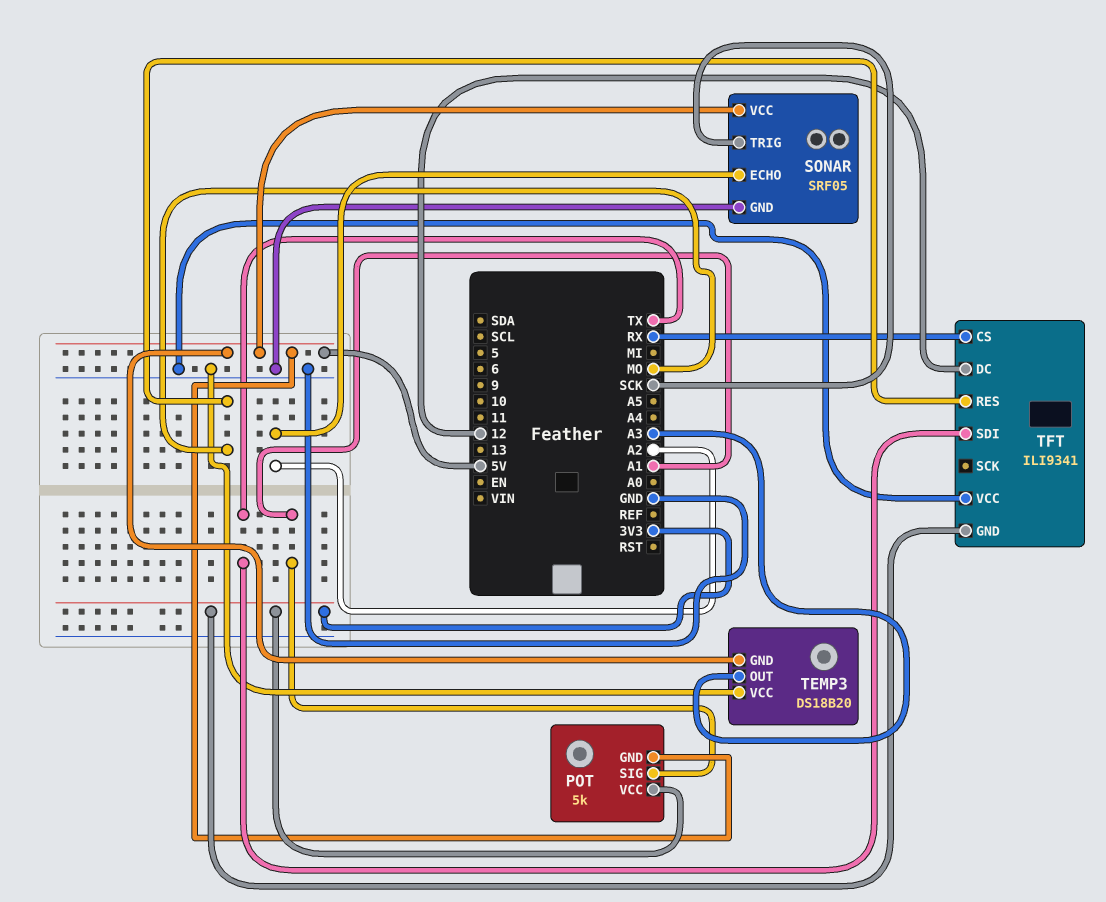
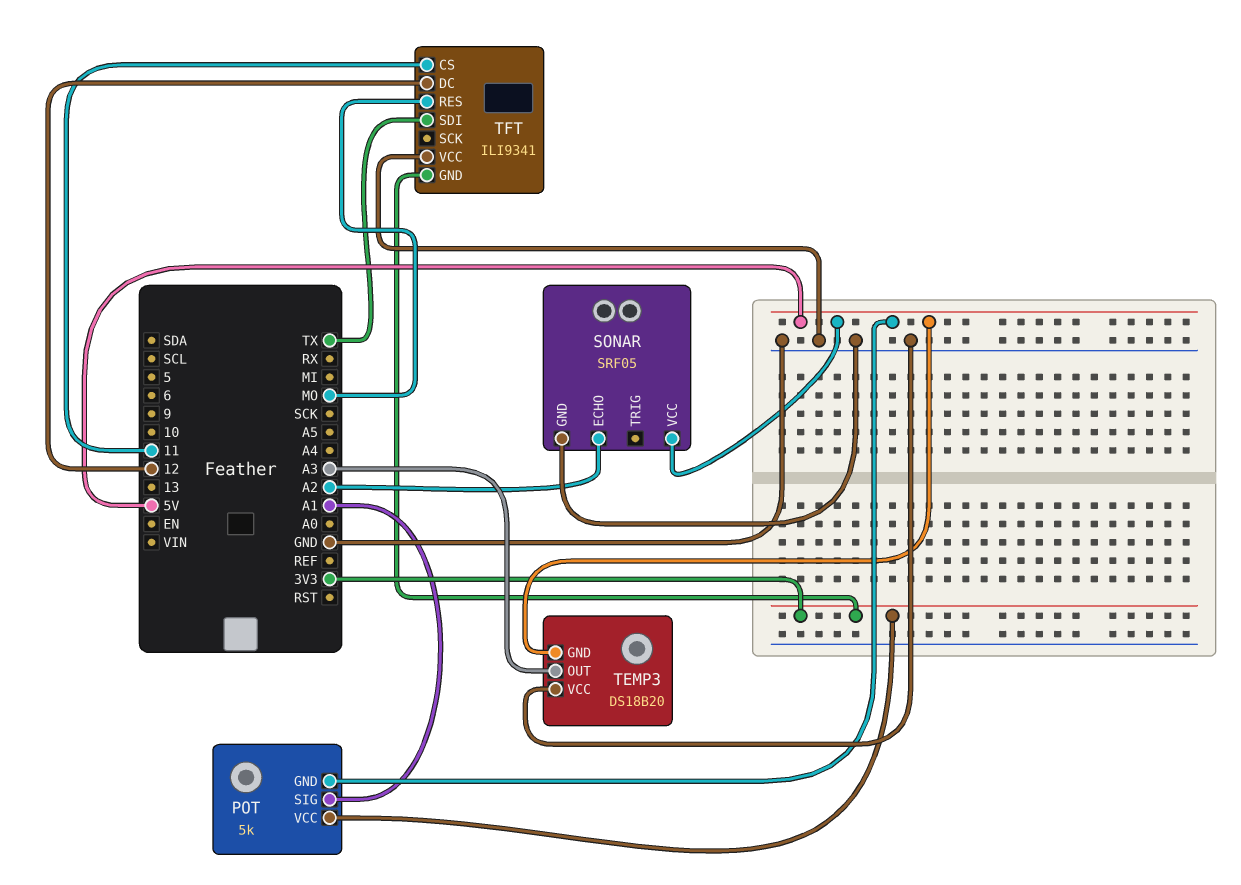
SONAR pin TRIG: SCK -> none
TFT pin CS: RX -> 11

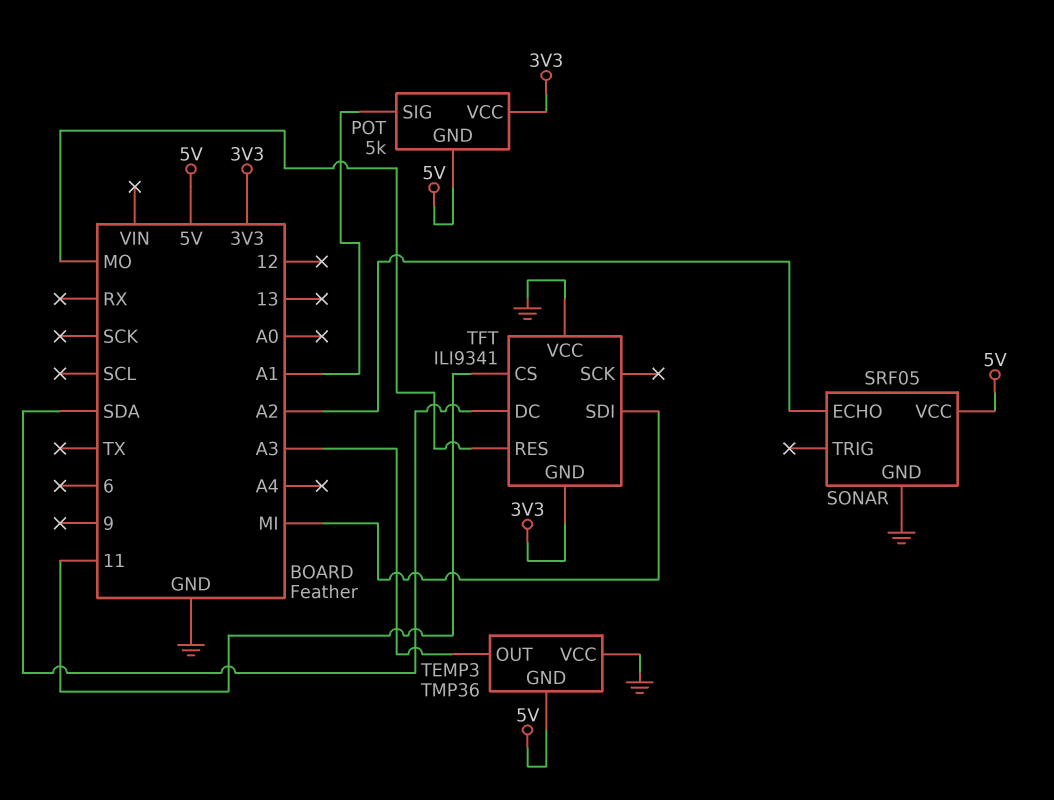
TEMP3: DS18B20 -> TMP36
TFT pin DC: 12 -> SDA
TFT pin SDI: TX -> MI

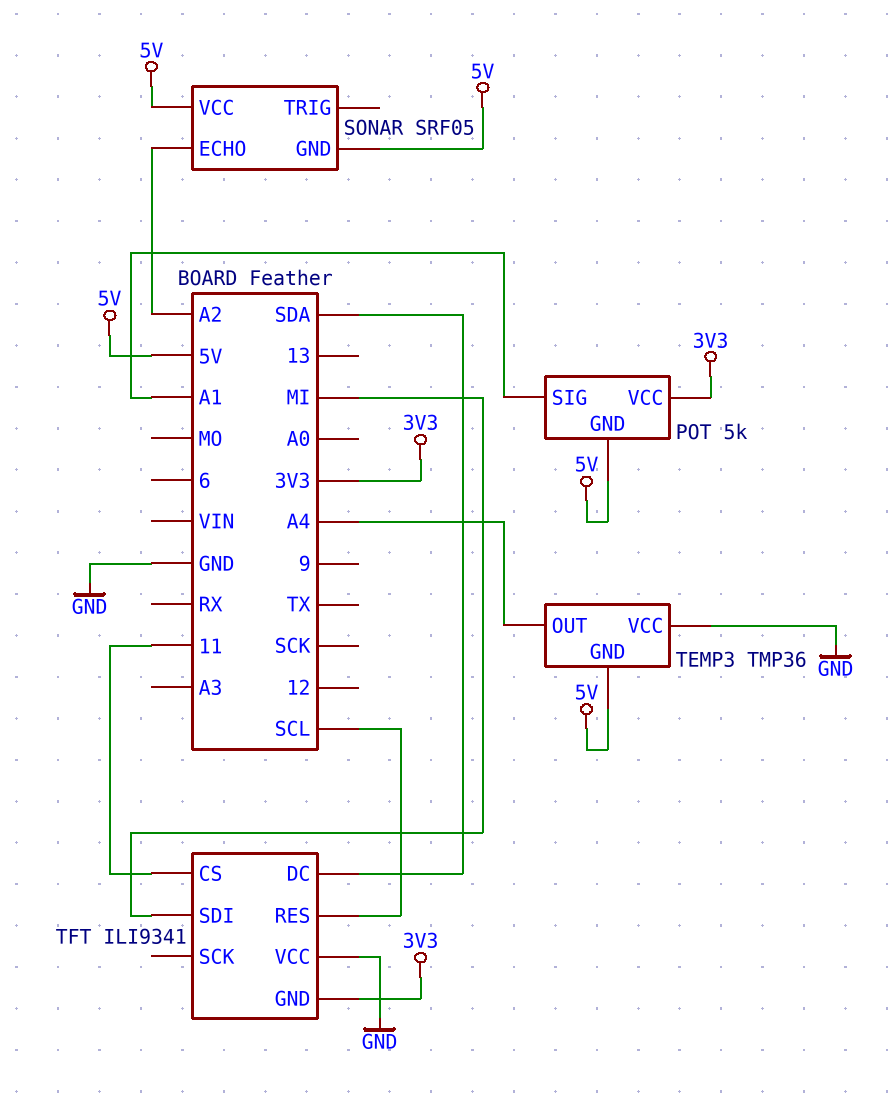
SONAR pin GND: GND -> 5V
TEMP3 pin OUT: A3 -> A4
TFT pin RES: MO -> SCL

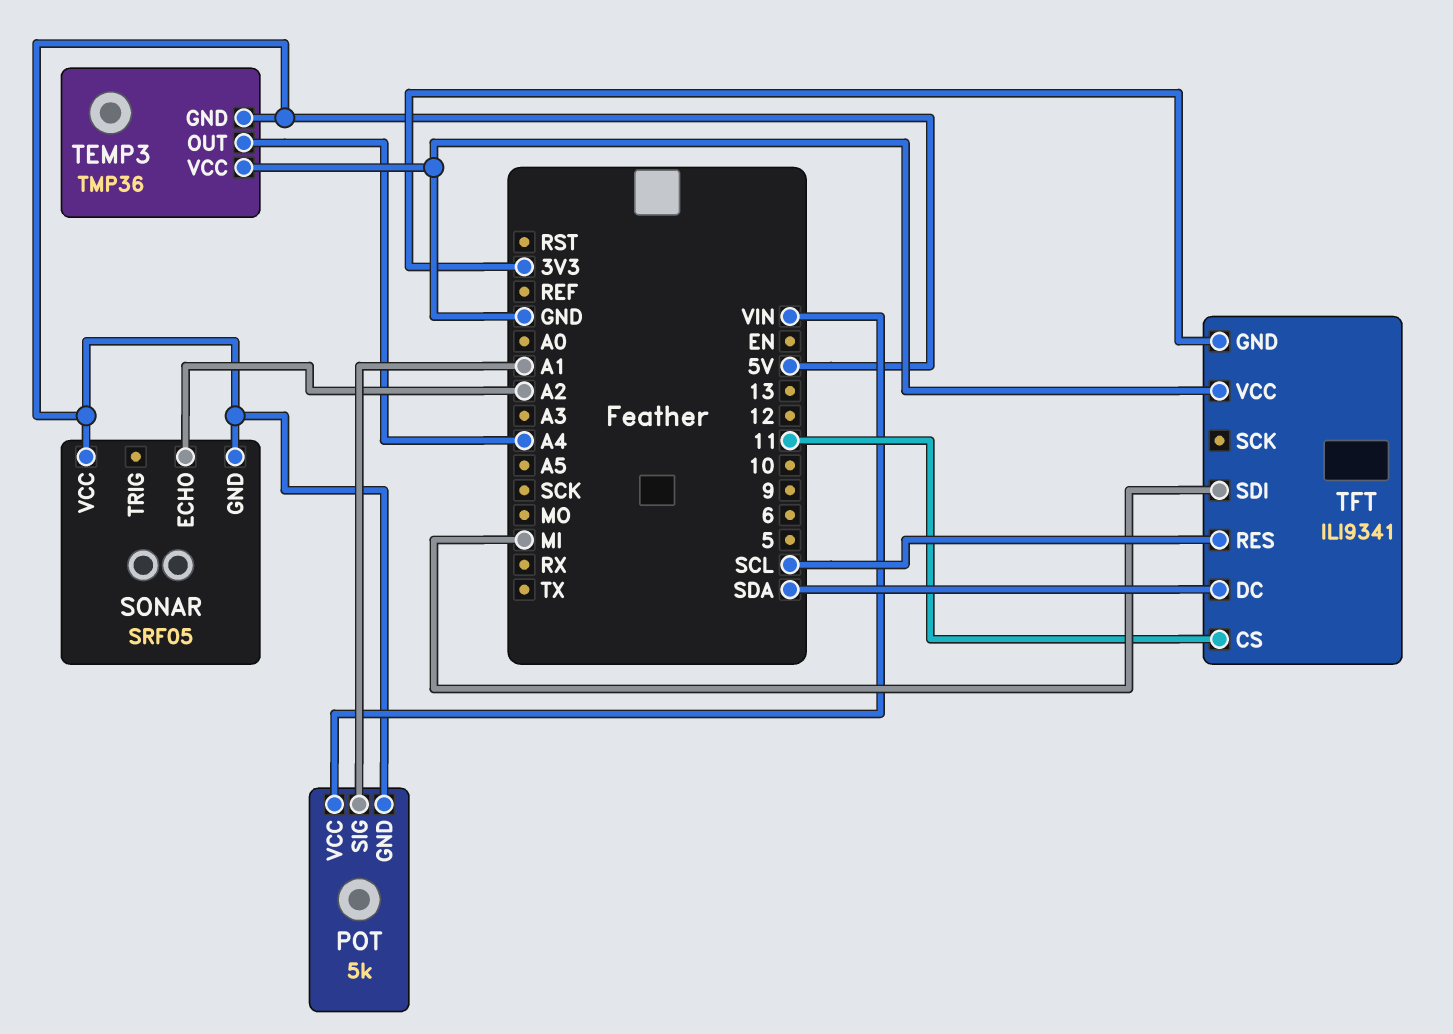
POT pin VCC: 3V3 -> VIN

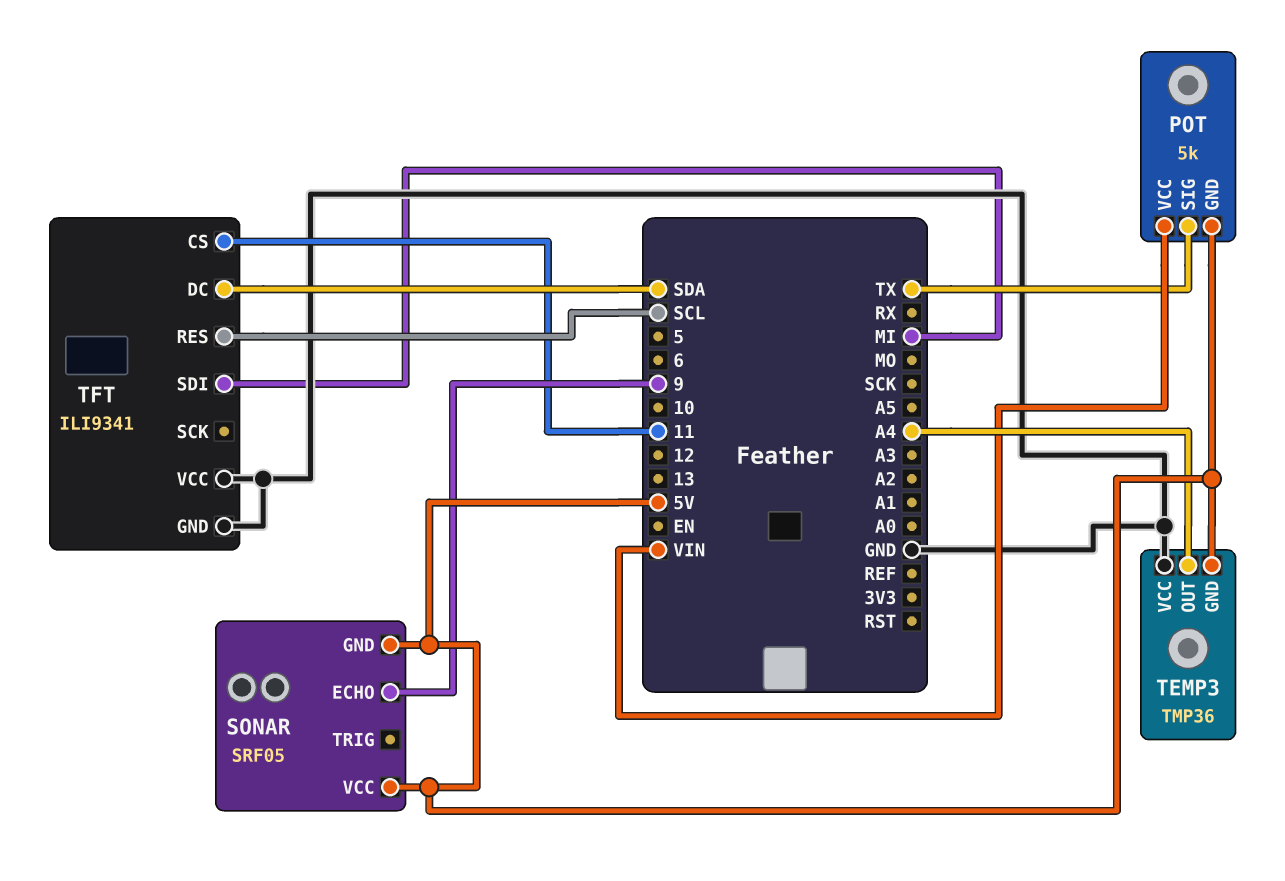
POT pin SIG: A1 -> TX
SONAR pin ECHO: A2 -> 9
TFT pin GND: 3V3 -> GND

